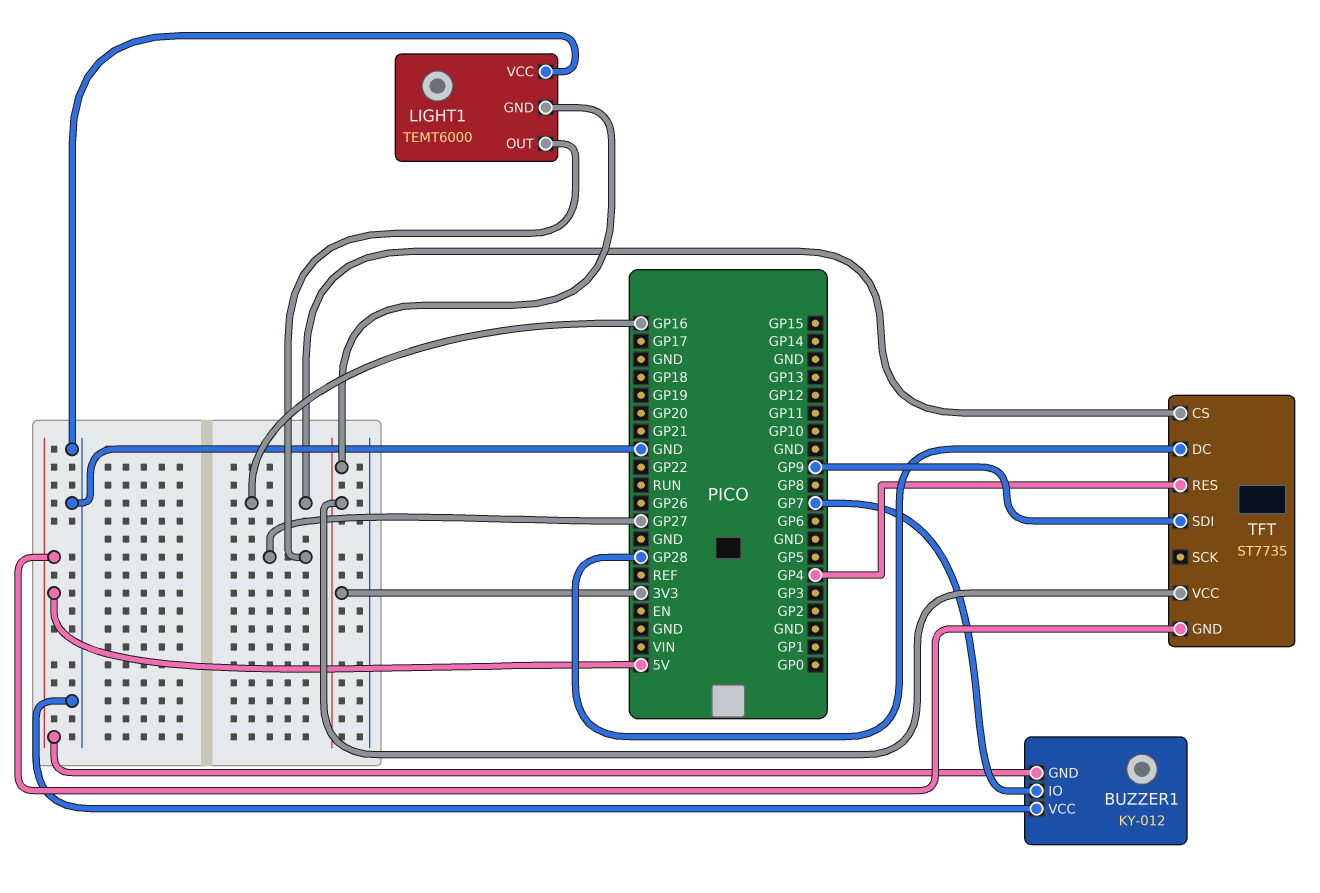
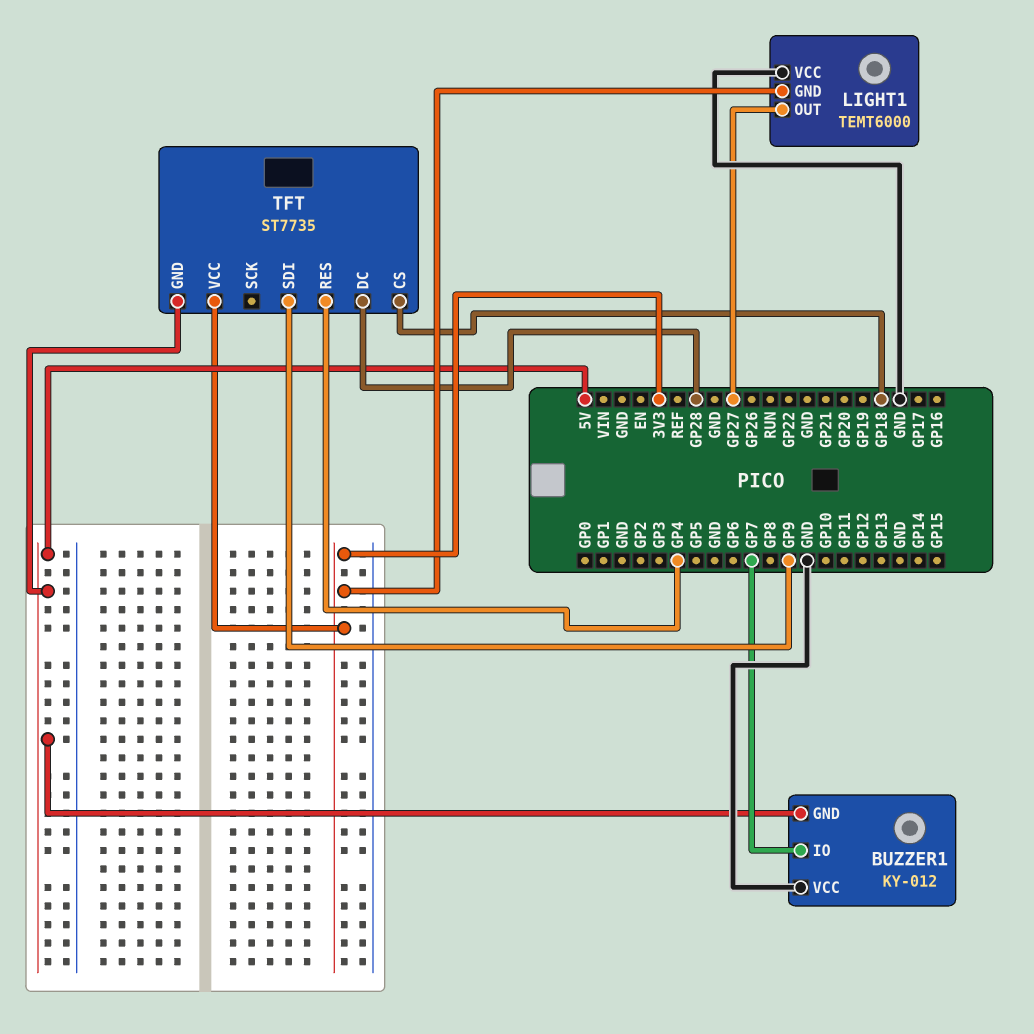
TFT pin CS: GP16 -> GP18

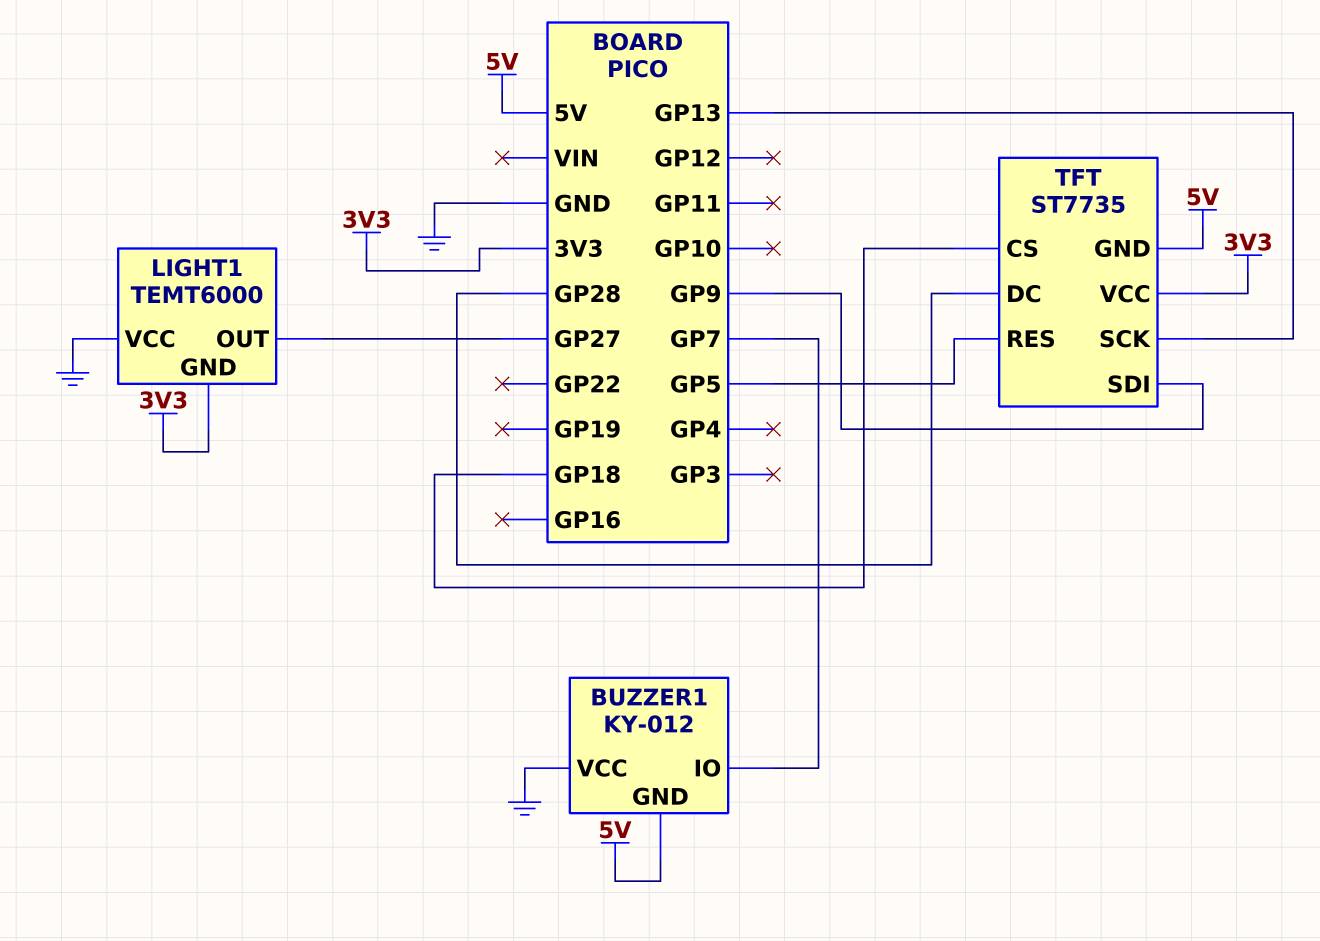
TFT pin RES: GP4 -> GP5
TFT pin SCK: none -> GP13

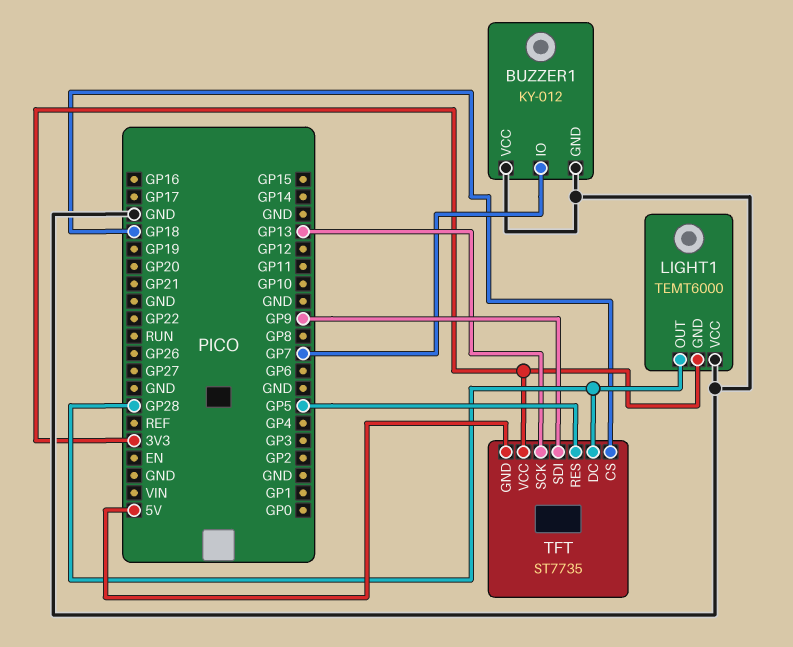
BUZZER1 pin GND: 5V -> GND
LIGHT1 pin OUT: GP27 -> GP28

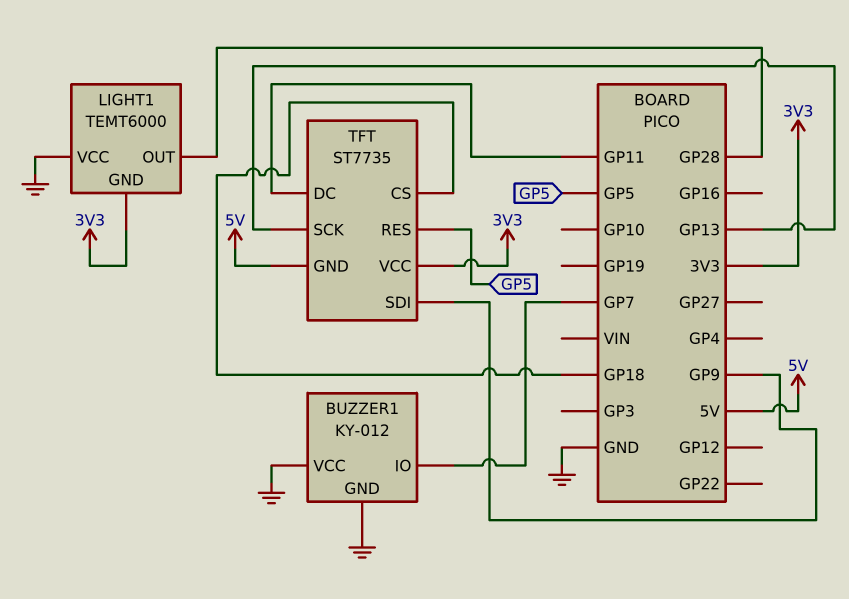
TFT pin DC: GP28 -> GP11

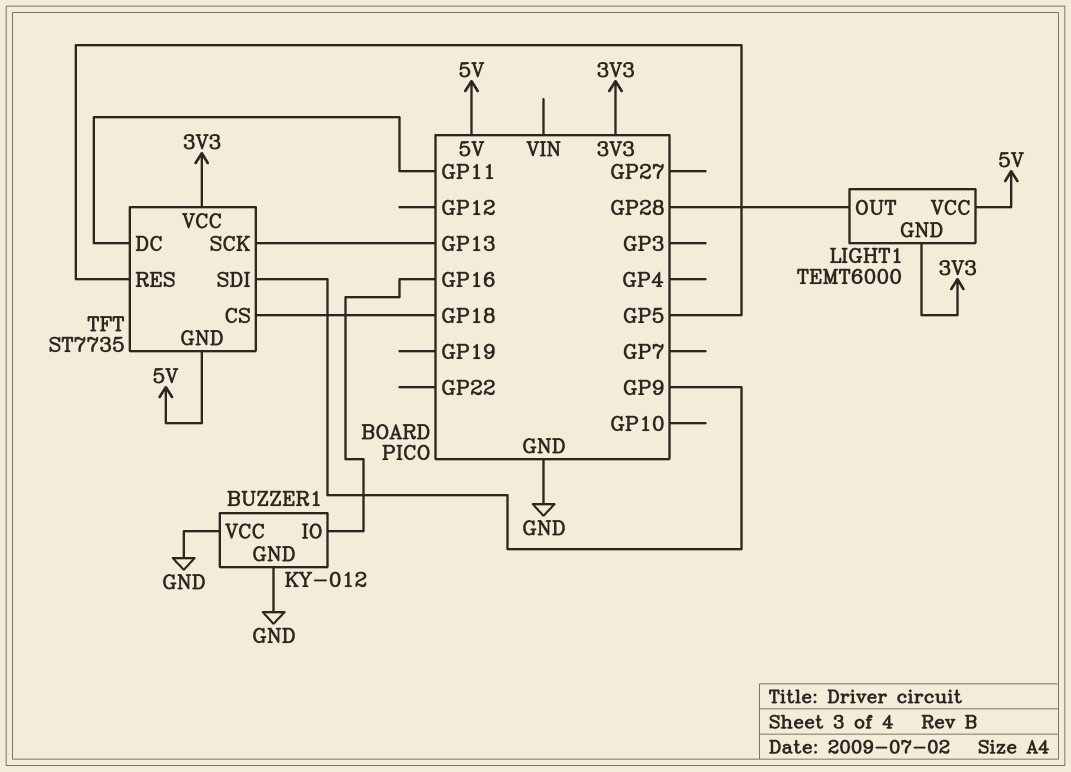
BUZZER1 pin IO: GP7 -> GP16
LIGHT1 pin VCC: GND -> 5V

